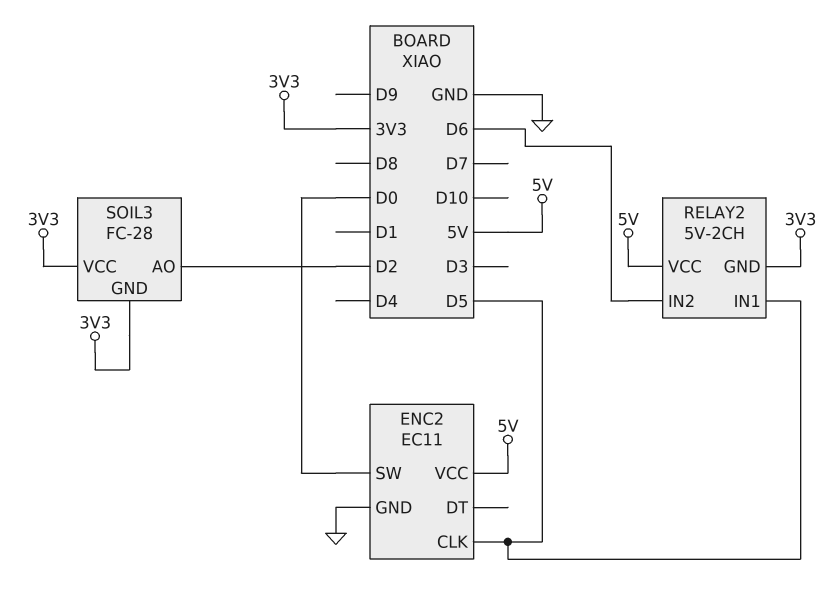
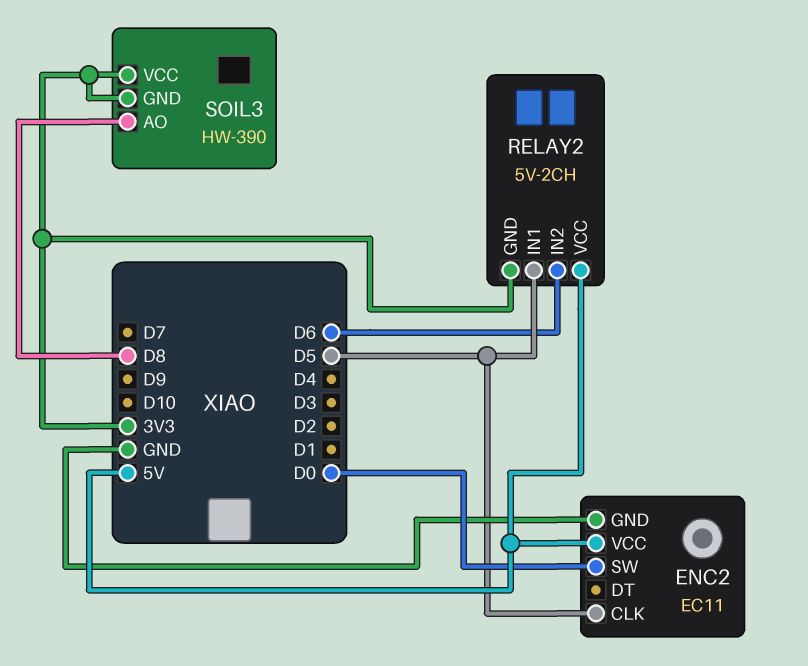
SOIL3: FC-28 -> HW-390
SOIL3 pin AO: D2 -> D8

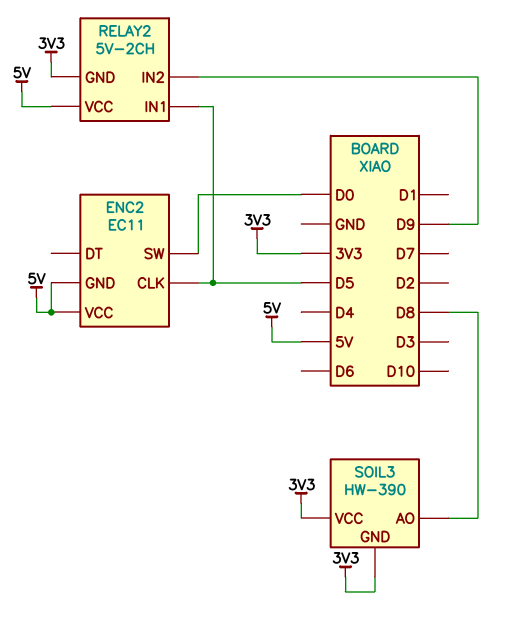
ENC2 pin GND: GND -> 5V
RELAY2 pin IN2: D6 -> D9

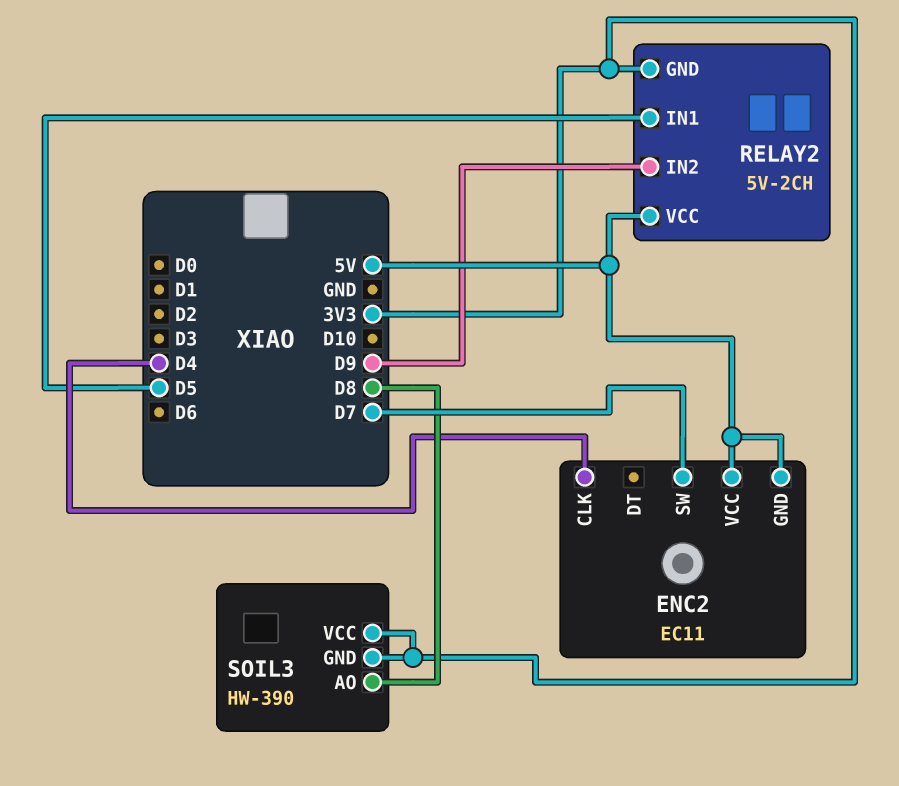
ENC2 pin CLK: D5 -> D4
ENC2 pin SW: D0 -> D7

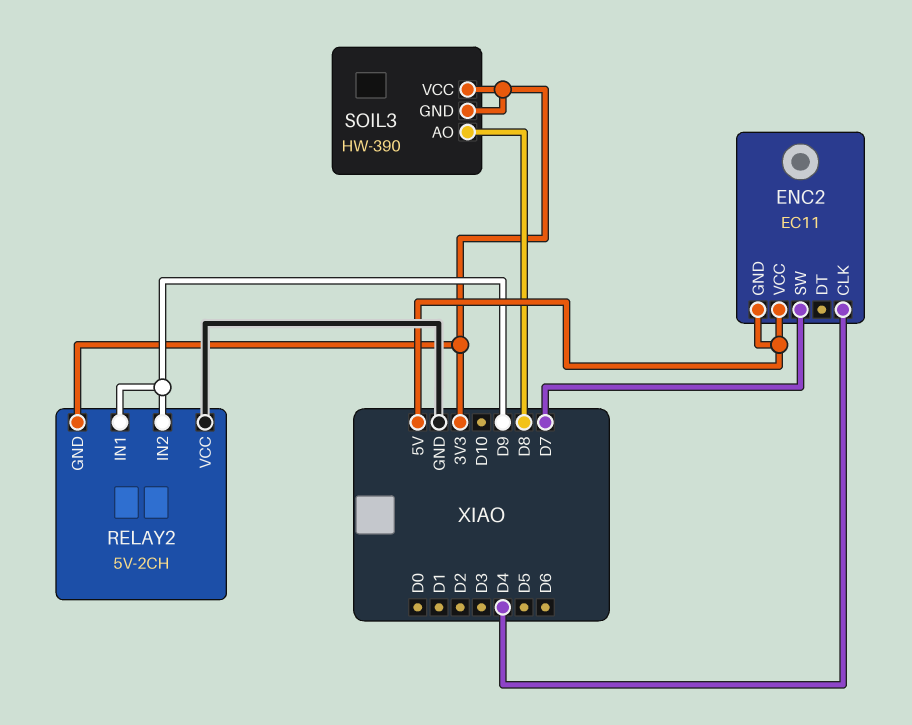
RELAY2 pin IN1: D5 -> D9
RELAY2 pin VCC: 5V -> GND

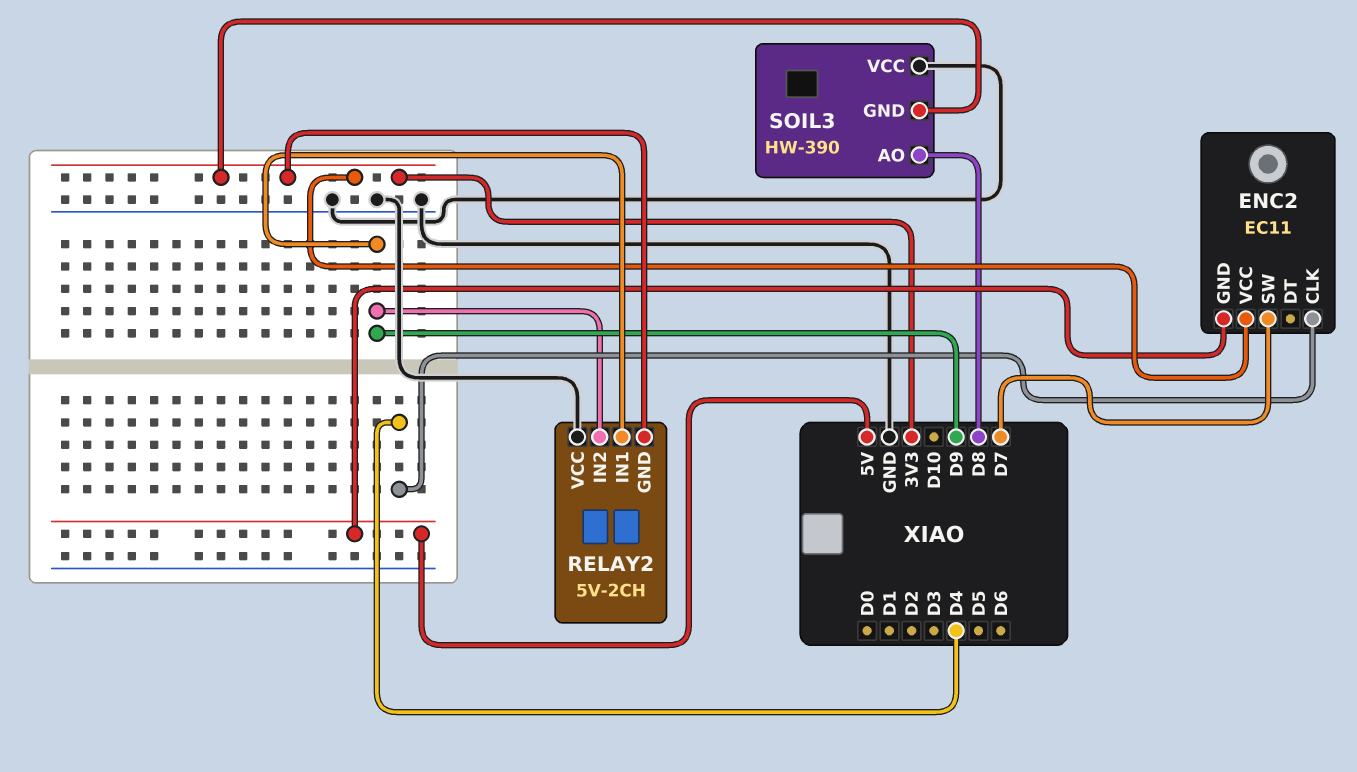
ENC2 pin VCC: 5V -> 3V3
SOIL3 pin VCC: 3V3 -> GND

